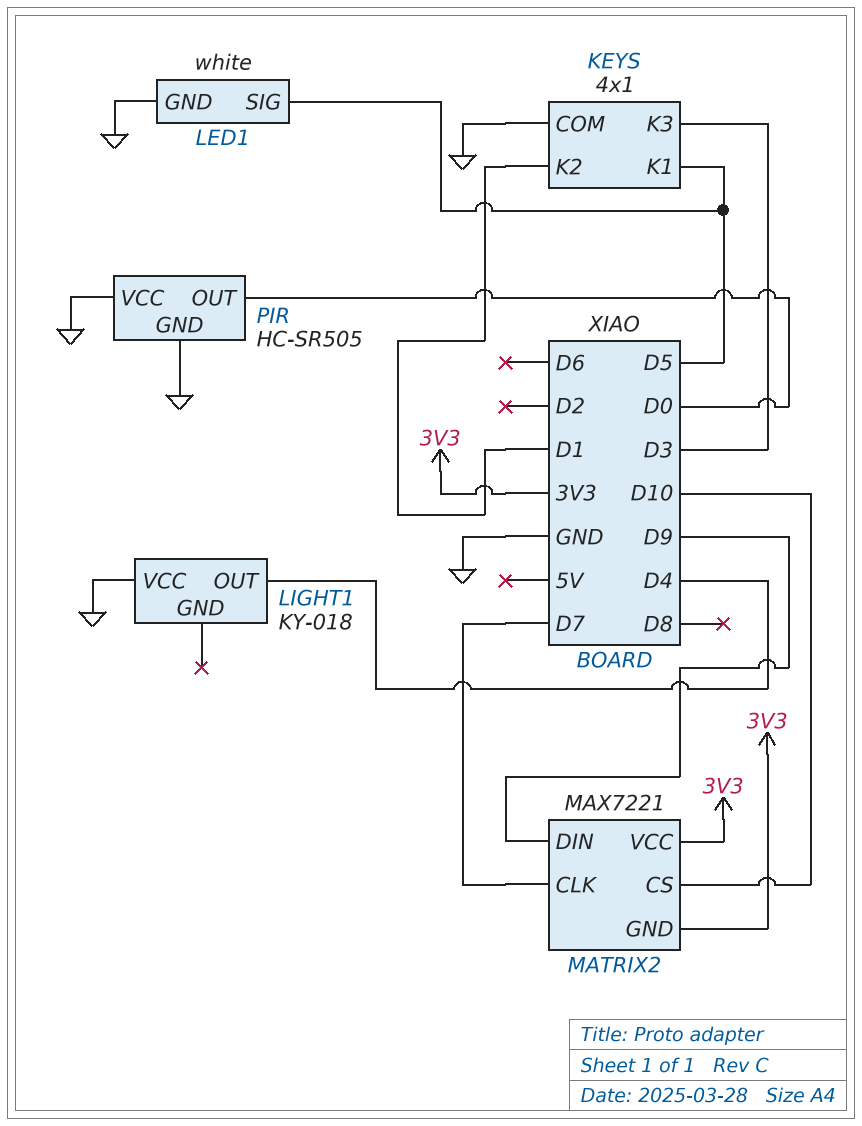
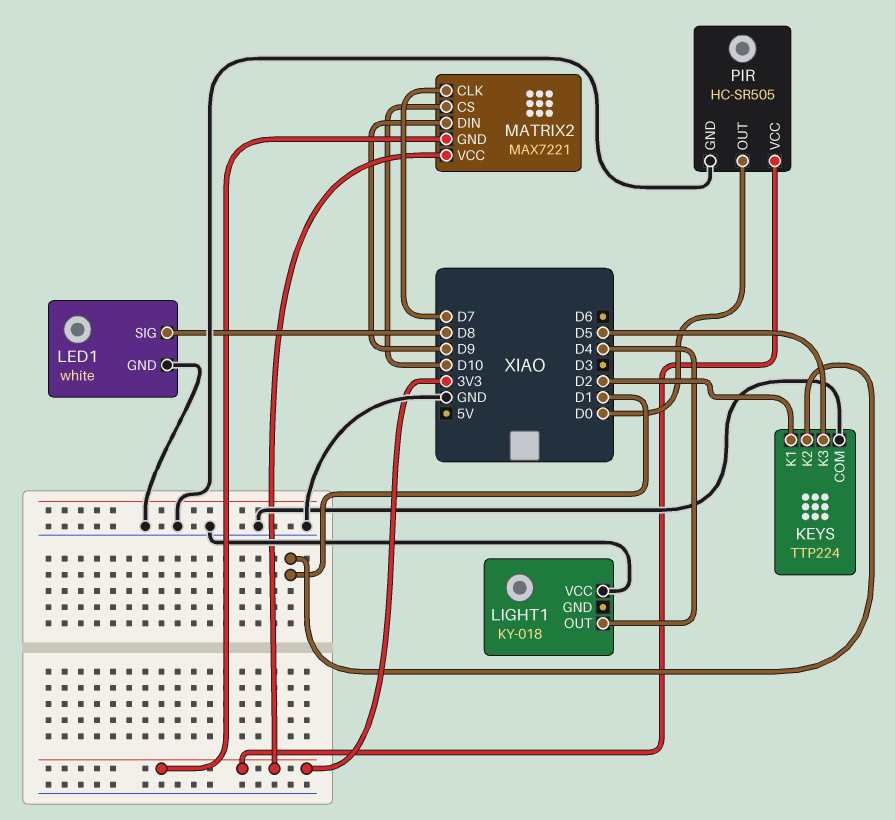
KEYS: 4x1 -> TTP224
KEYS pin K1: D5 -> D2
KEYS pin K3: D3 -> D5
LED1 pin SIG: D5 -> D8
PIR pin VCC: GND -> 3V3

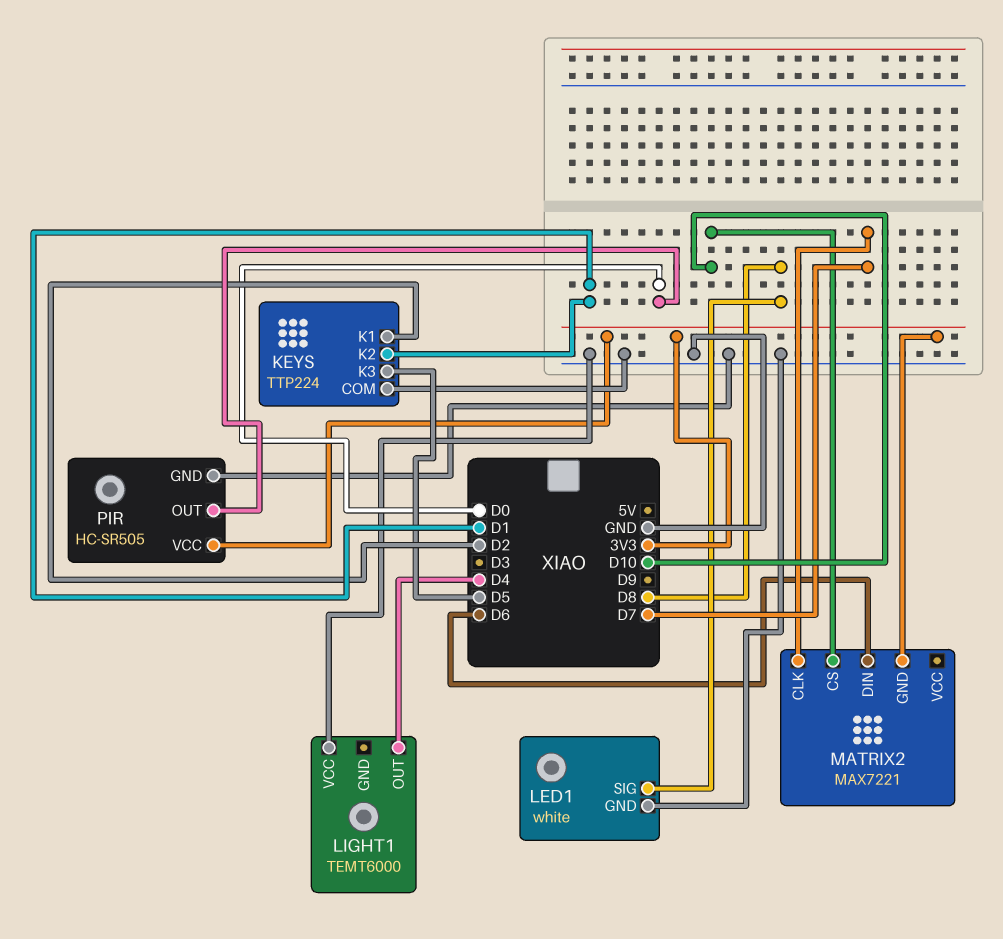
LIGHT1: KY-018 -> TEMT6000
MATRIX2 pin DIN: D9 -> D6
MATRIX2 pin VCC: 3V3 -> none

